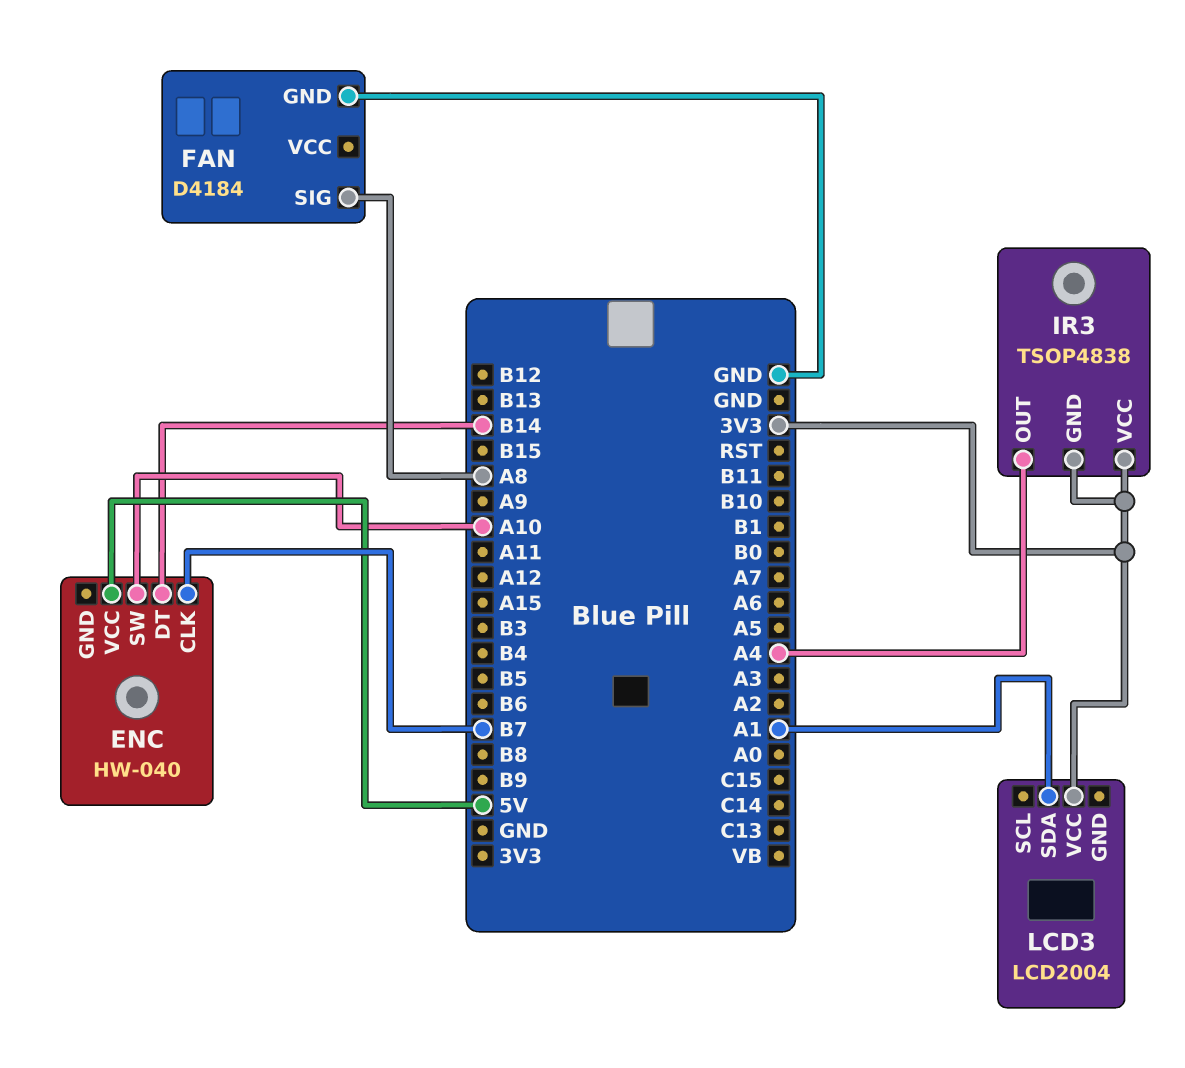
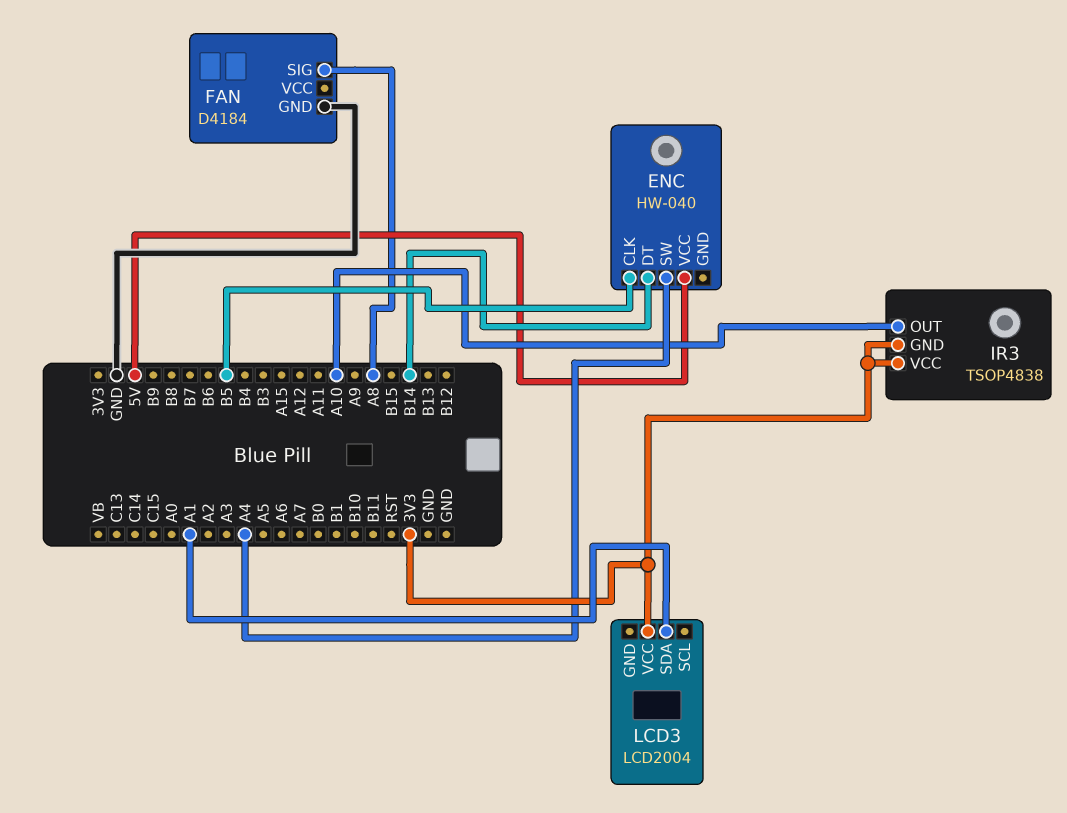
ENC pin CLK: B7 -> B5
ENC pin SW: A10 -> A4
IR3 pin OUT: A4 -> A10

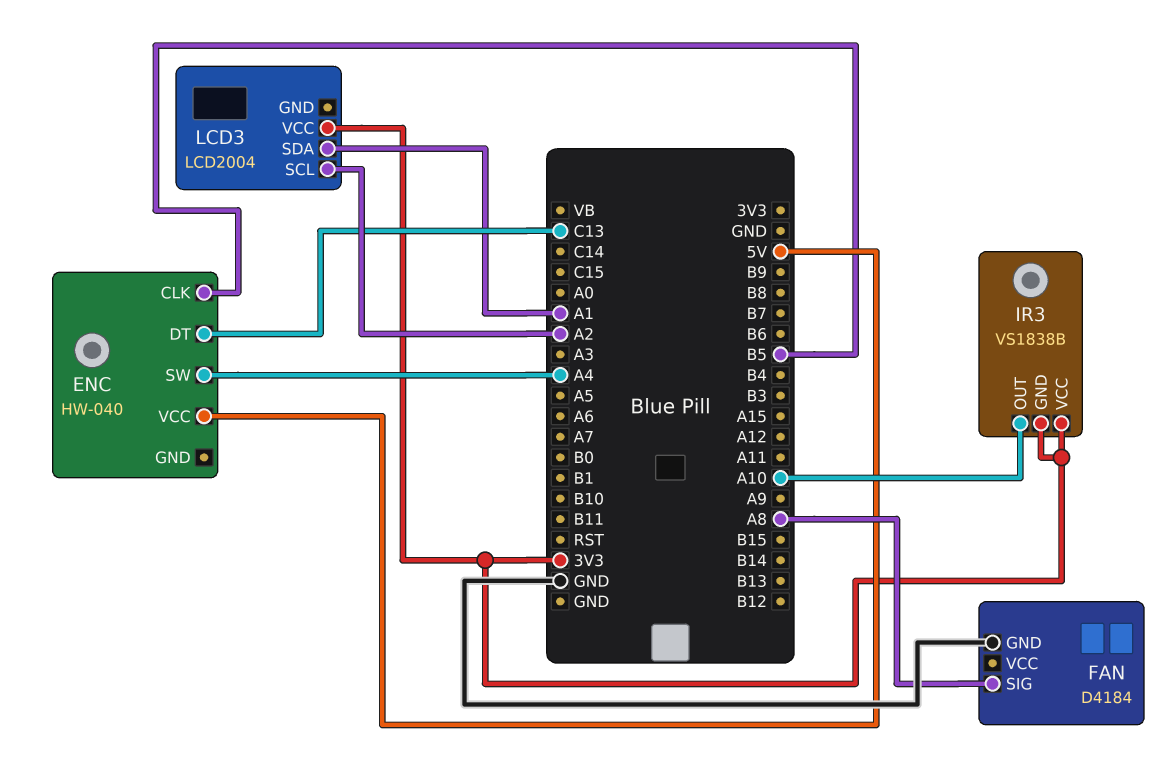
ENC pin DT: B14 -> C13
IR3: TSOP4838 -> VS1838B
LCD3 pin SCL: none -> A2

